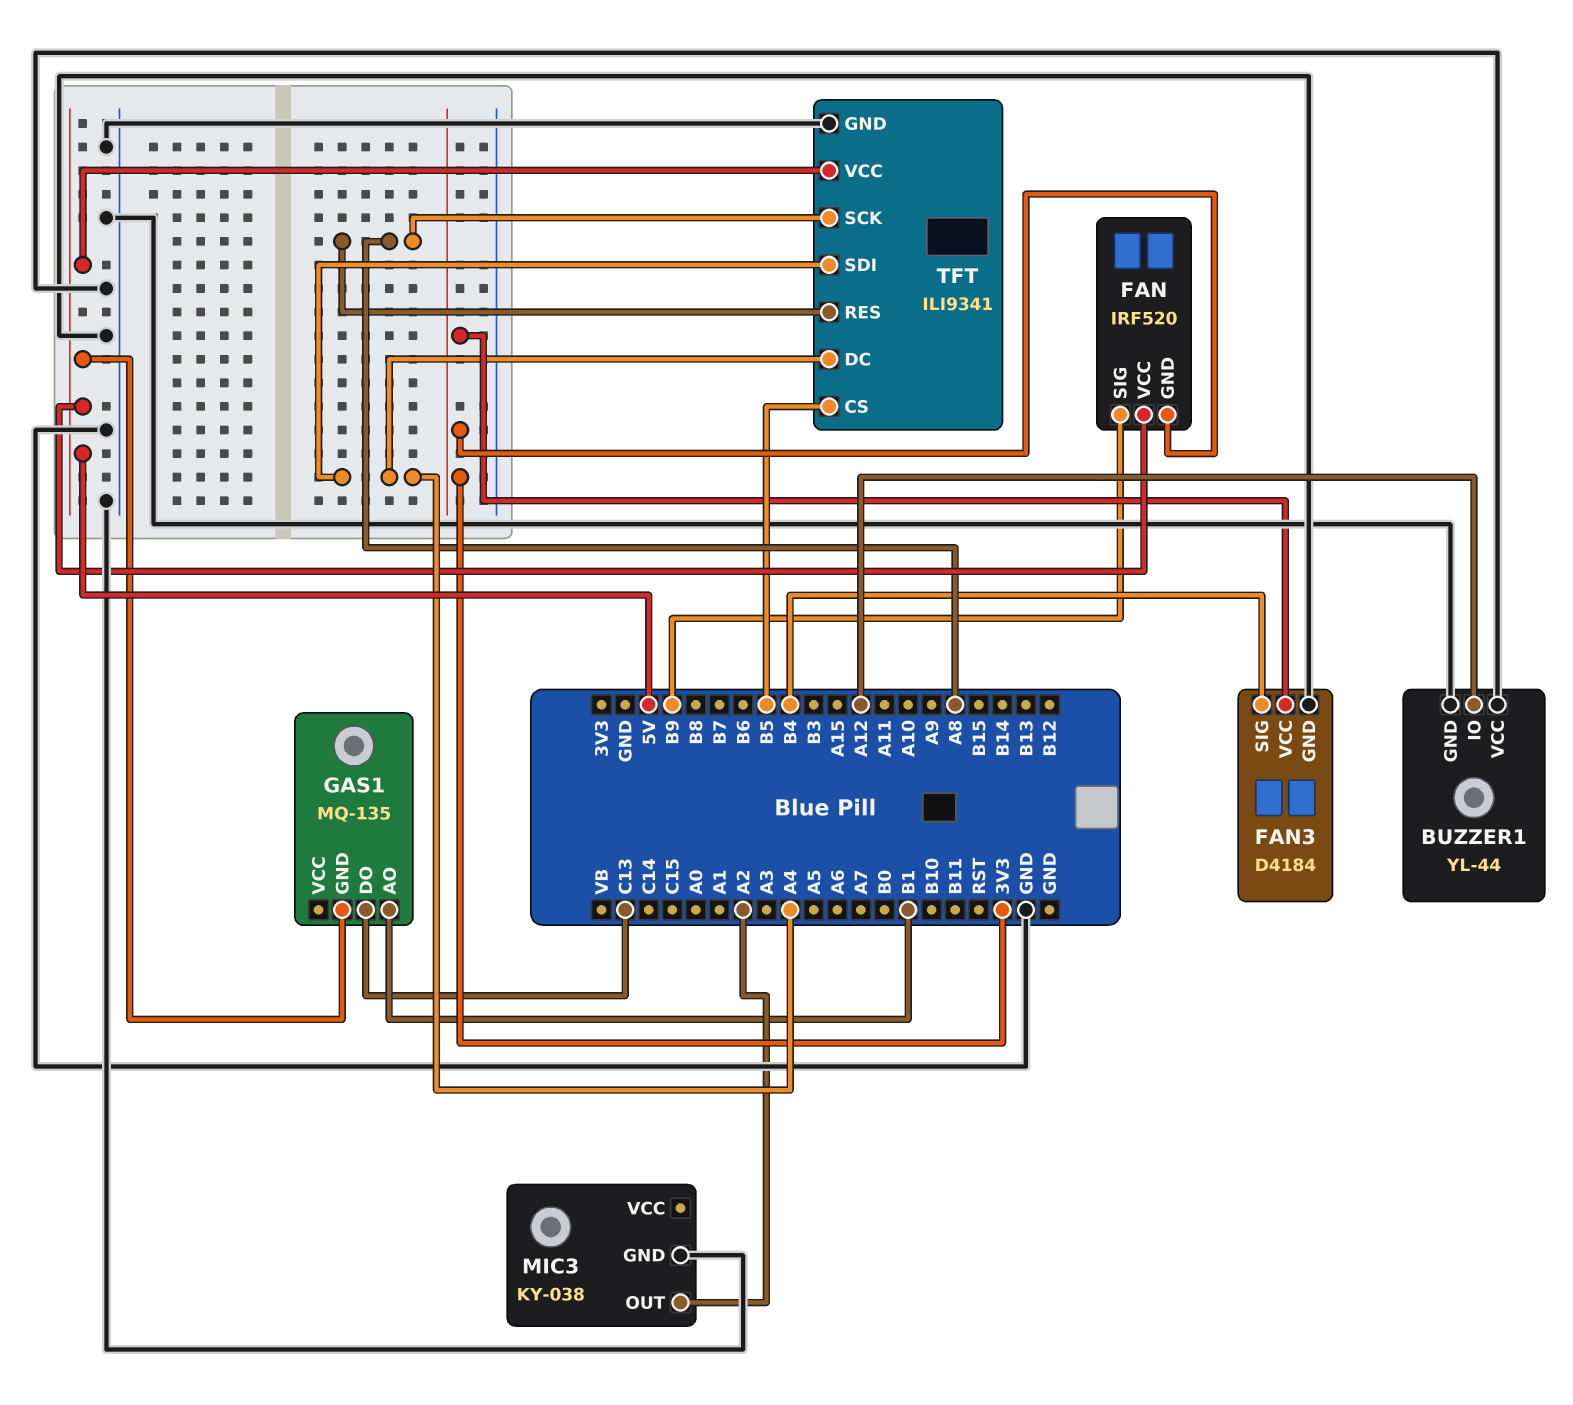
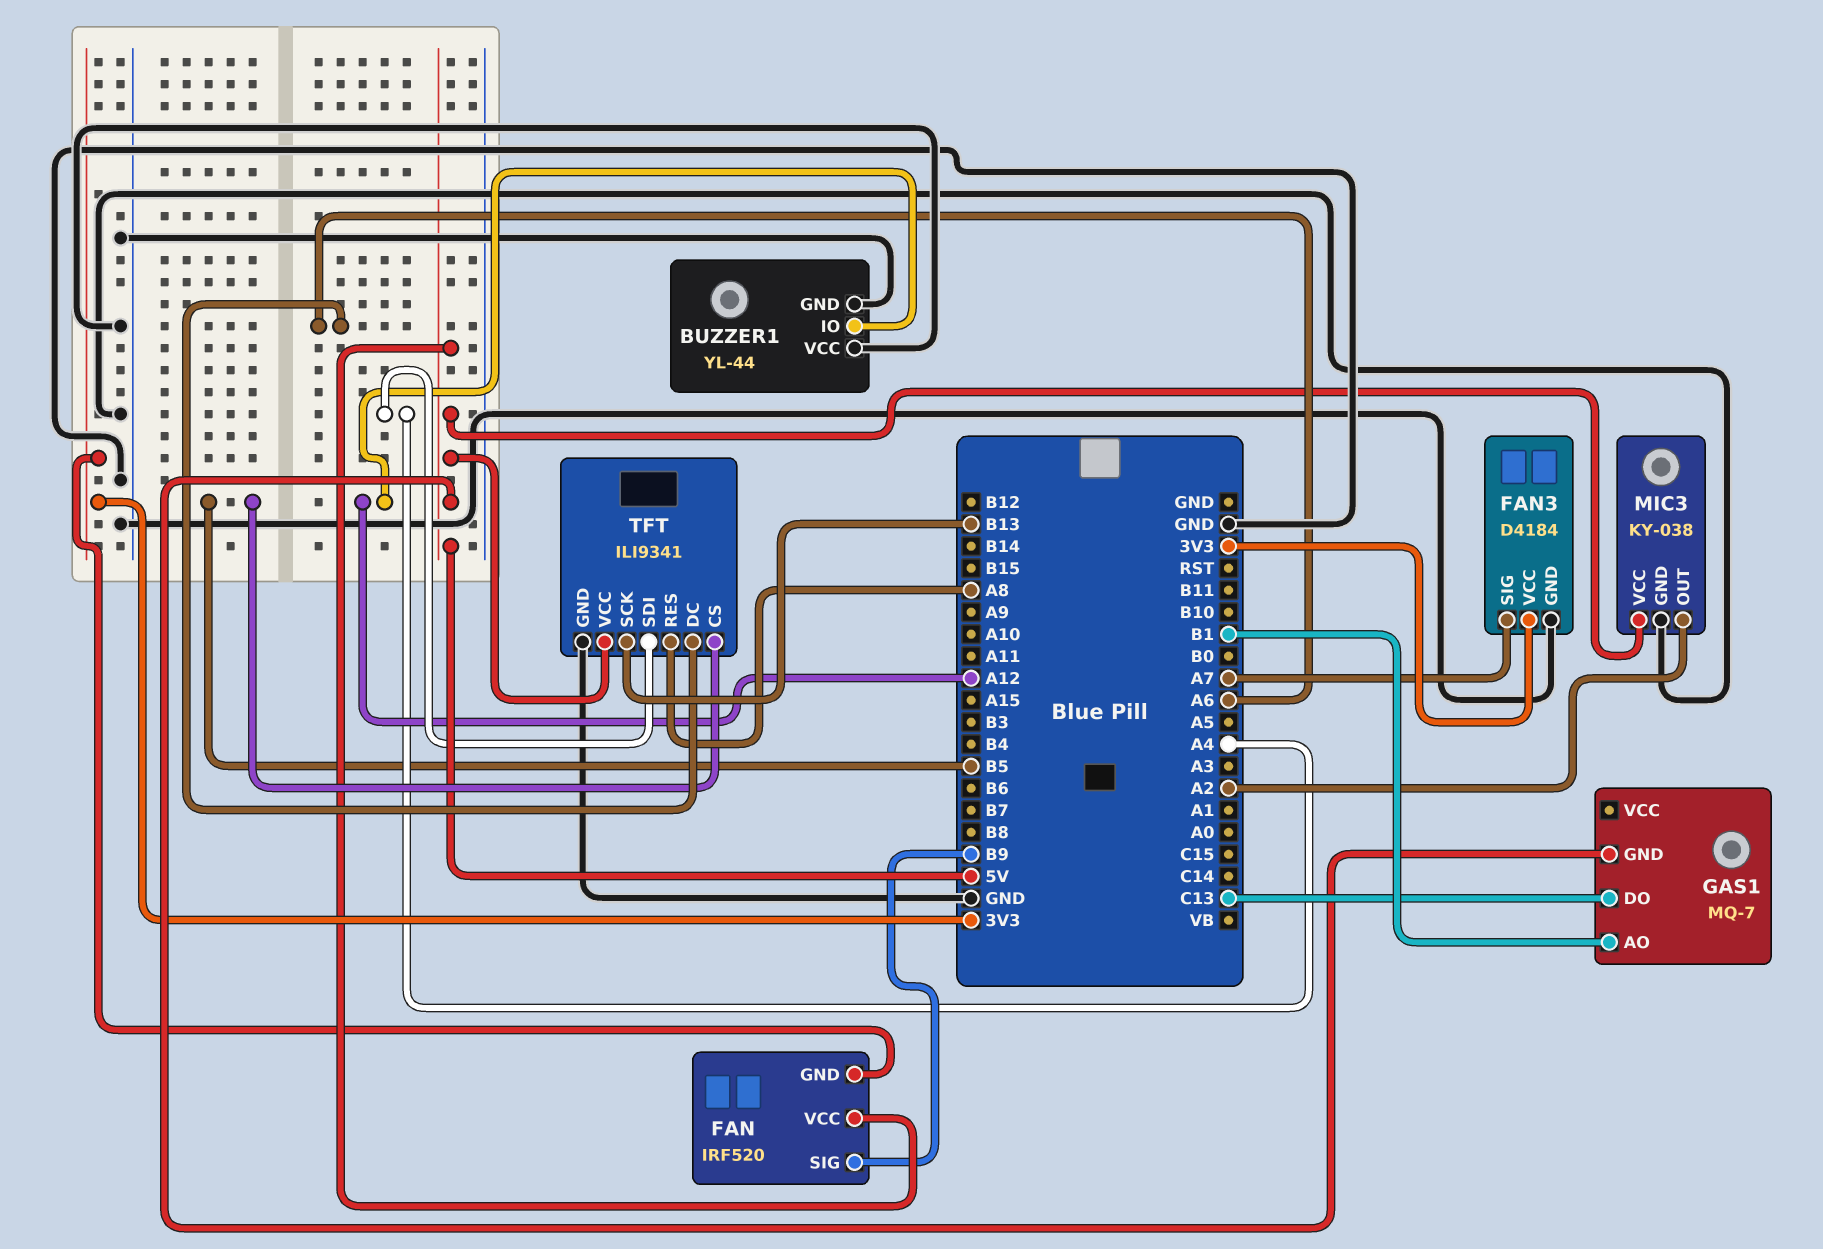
FAN3 pin SIG: B4 -> A7
GAS1: MQ-135 -> MQ-7
MIC3 pin VCC: none -> 5V
TFT pin DC: A4 -> A6
TFT pin SCK: A8 -> B13

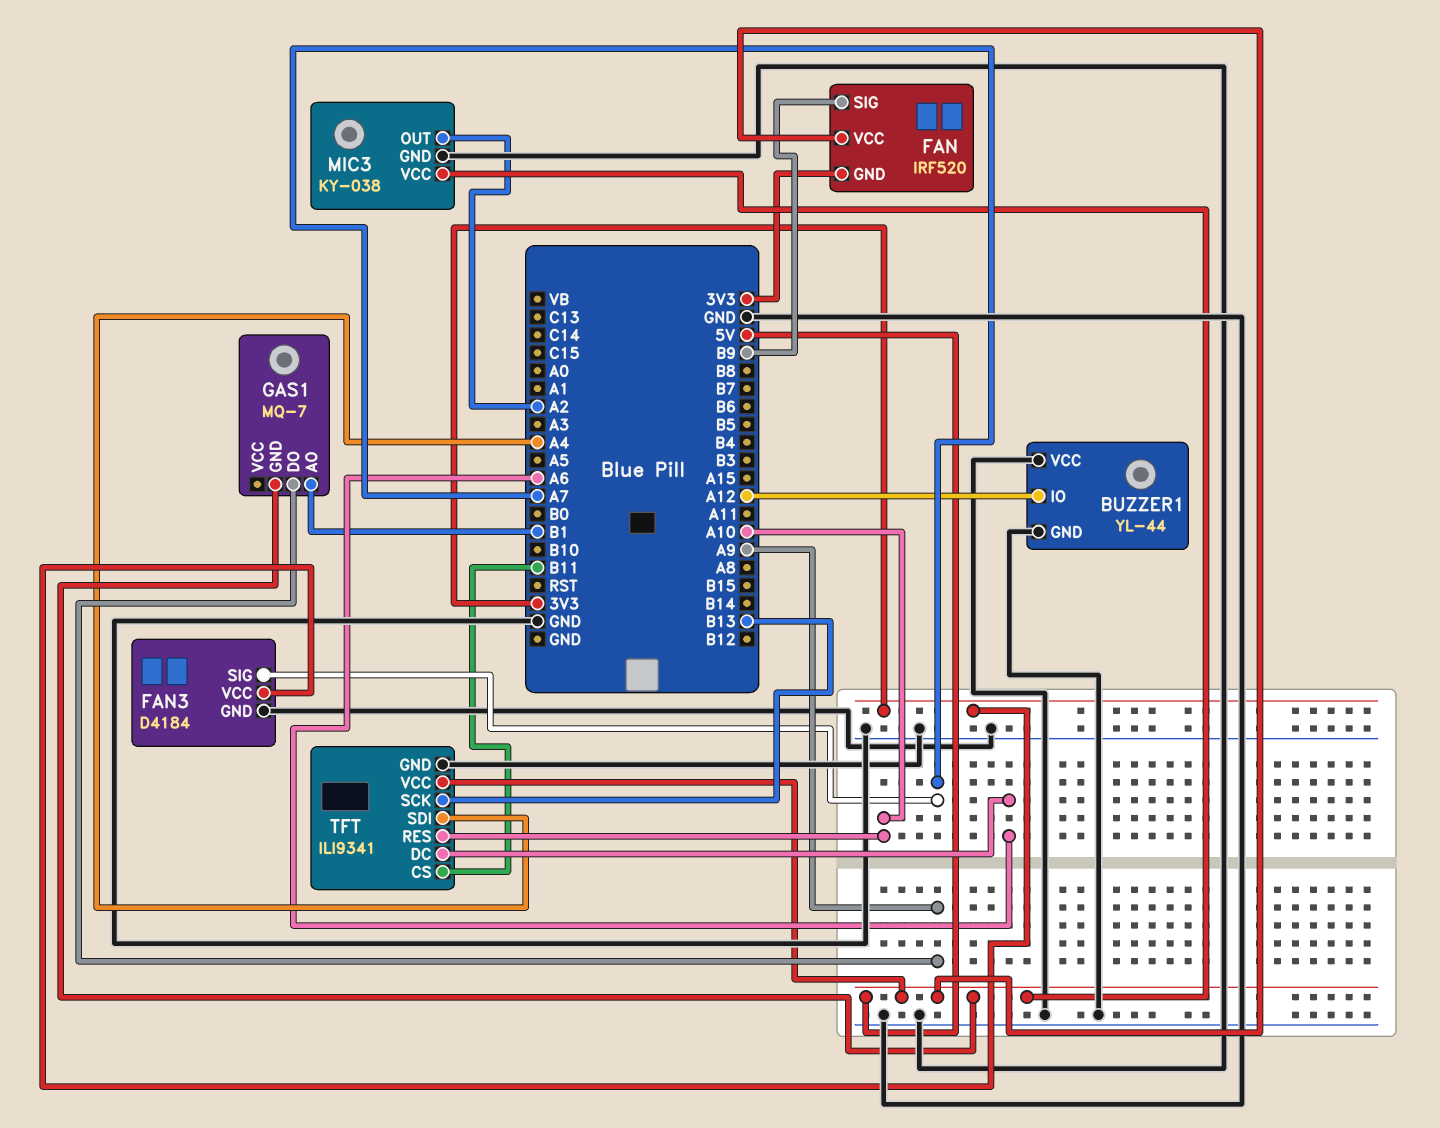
GAS1 pin DO: C13 -> A9
TFT pin CS: B5 -> B11
TFT pin RES: A8 -> A10

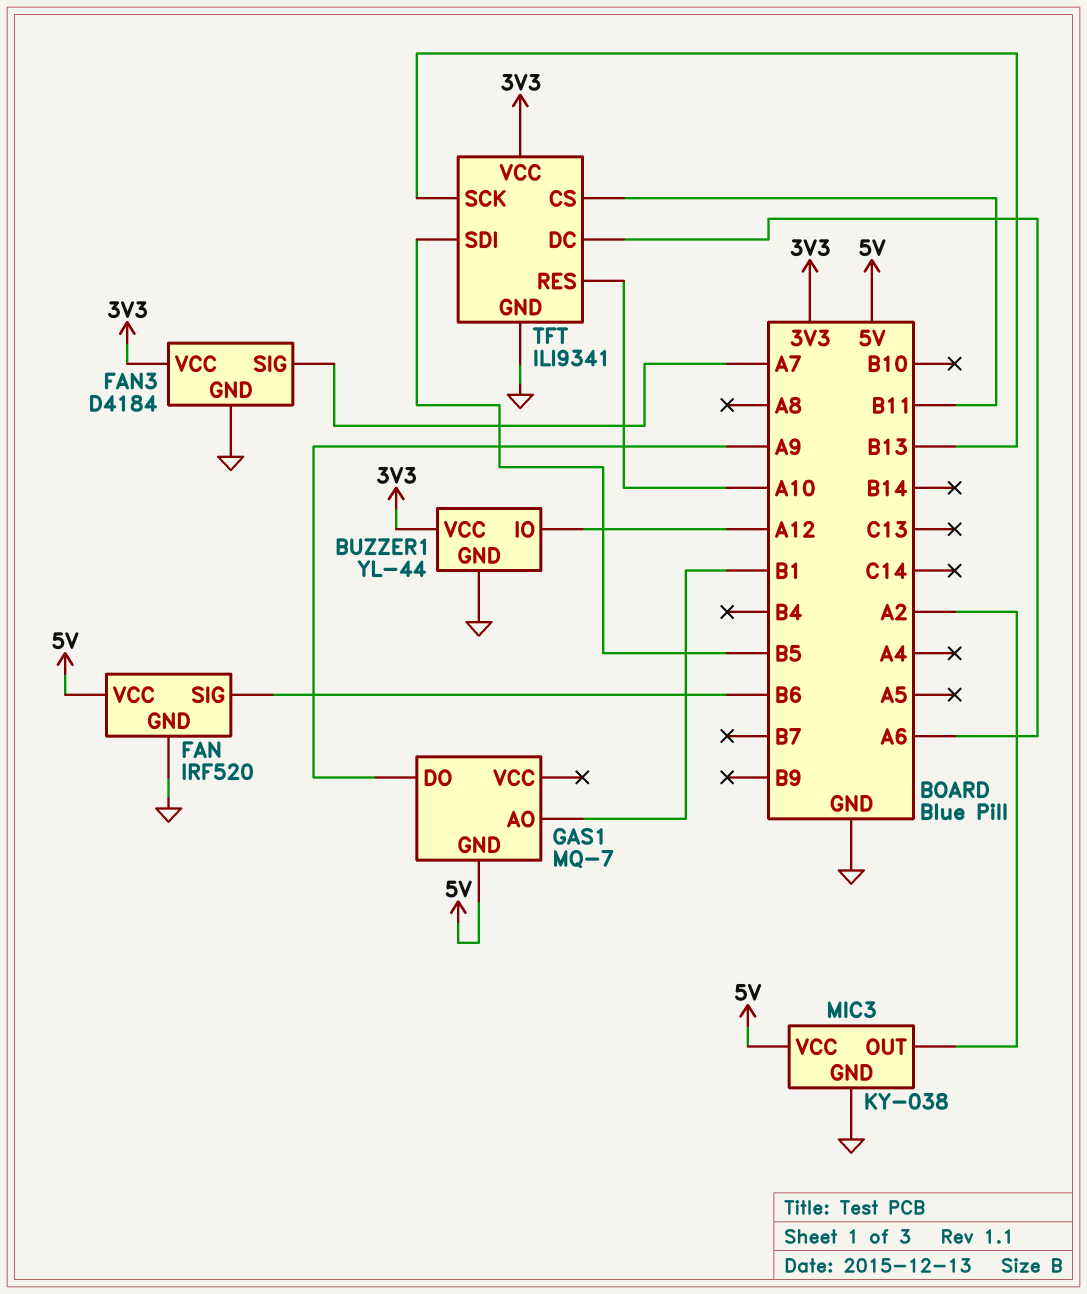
BUZZER1 pin VCC: GND -> 3V3
FAN pin GND: 3V3 -> GND
FAN pin SIG: B9 -> B6
TFT pin SDI: A4 -> B5
TFT pin VCC: 5V -> 3V3

